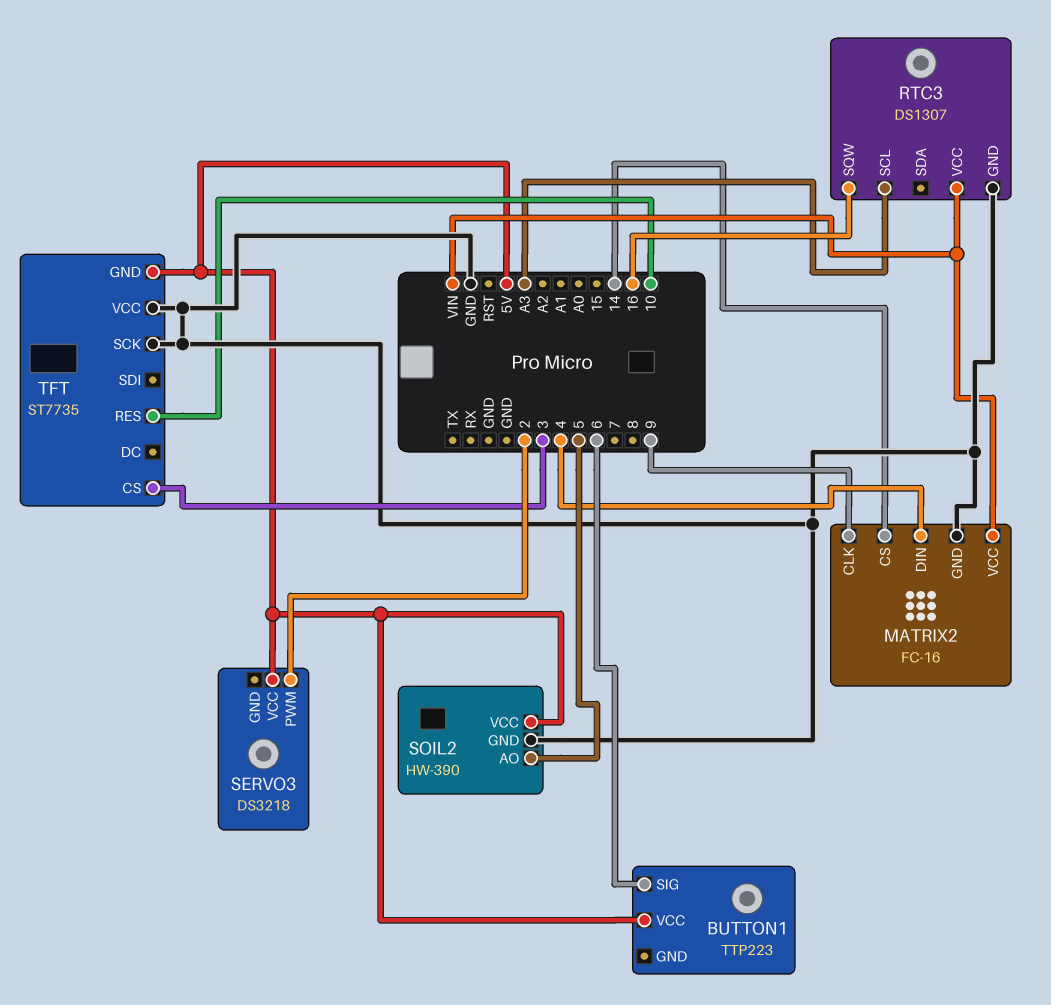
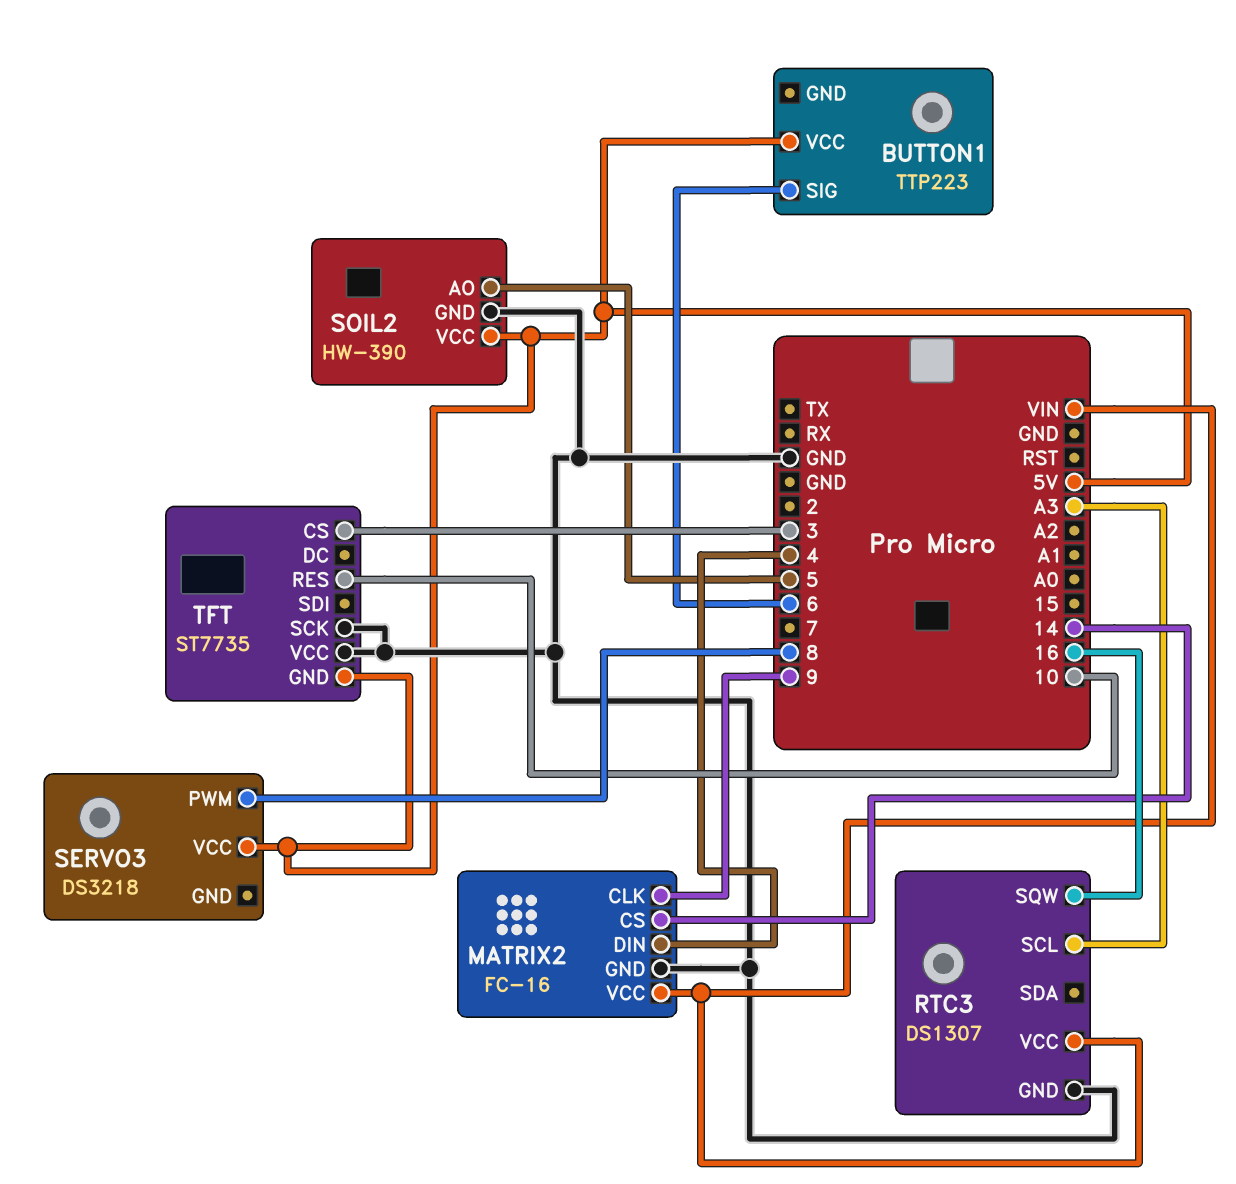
SERVO3 pin PWM: 2 -> 8

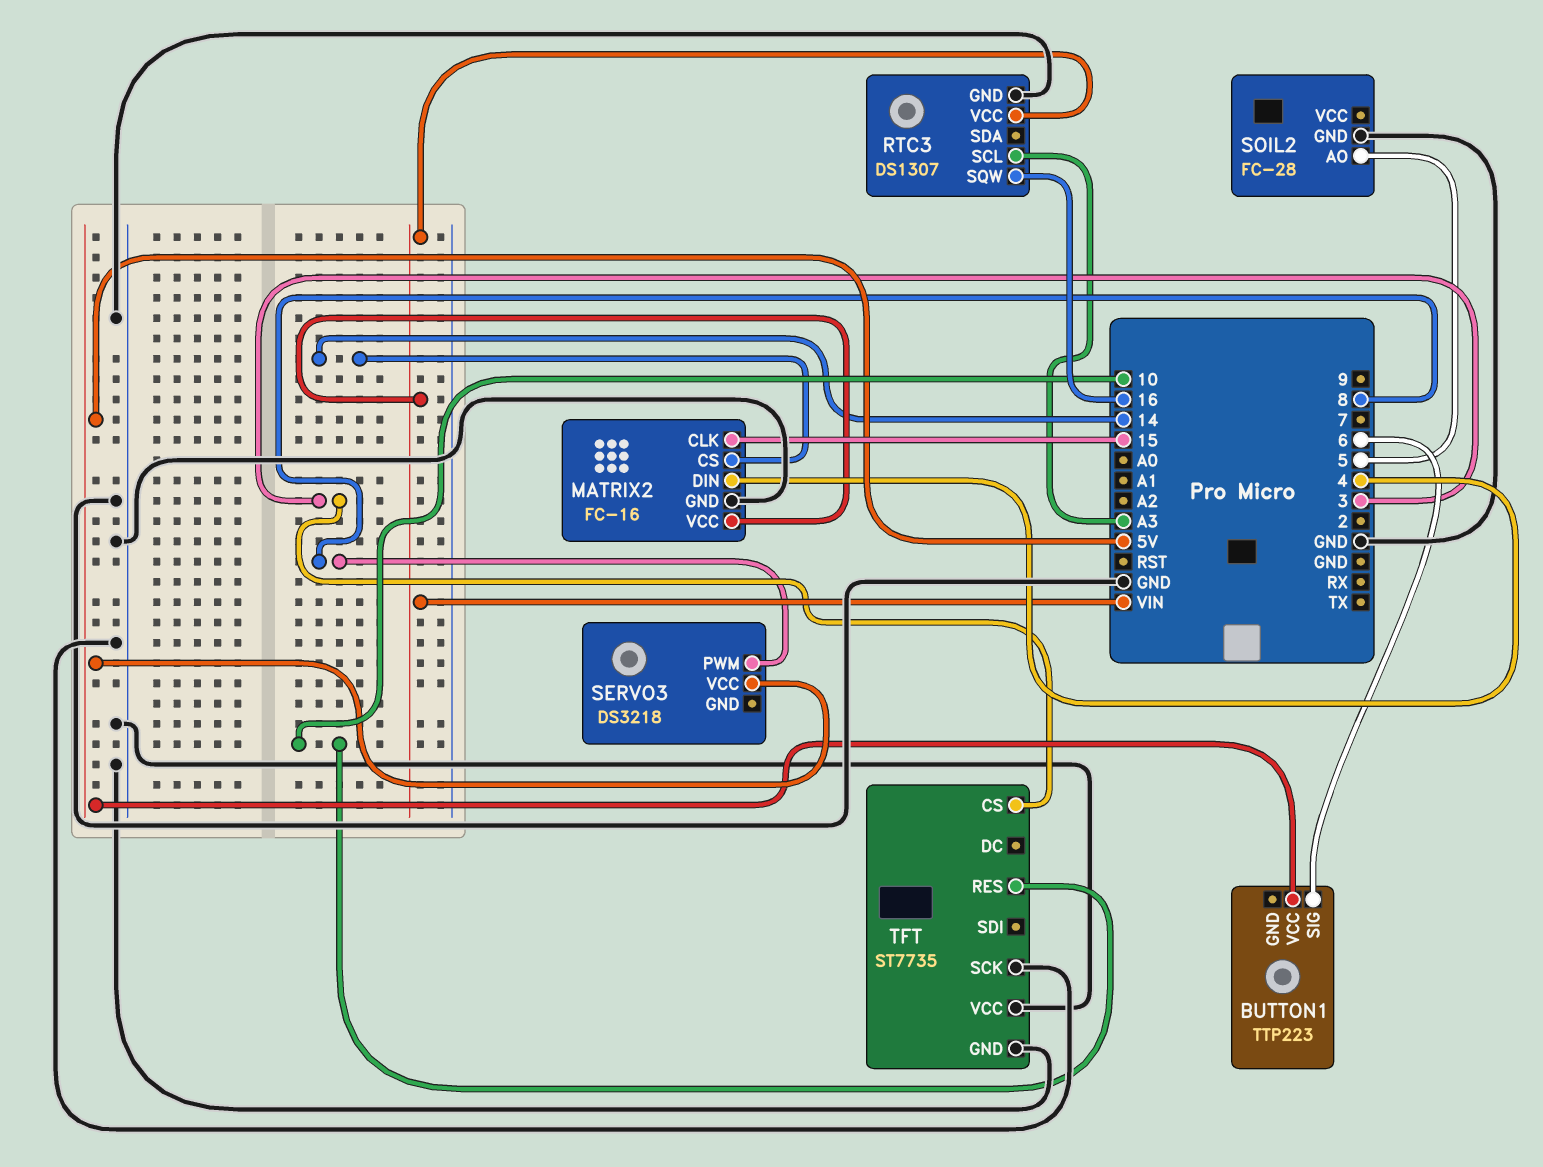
MATRIX2 pin CLK: 9 -> 15
SOIL2: HW-390 -> FC-28
SOIL2 pin VCC: 5V -> none
TFT pin GND: 5V -> GND

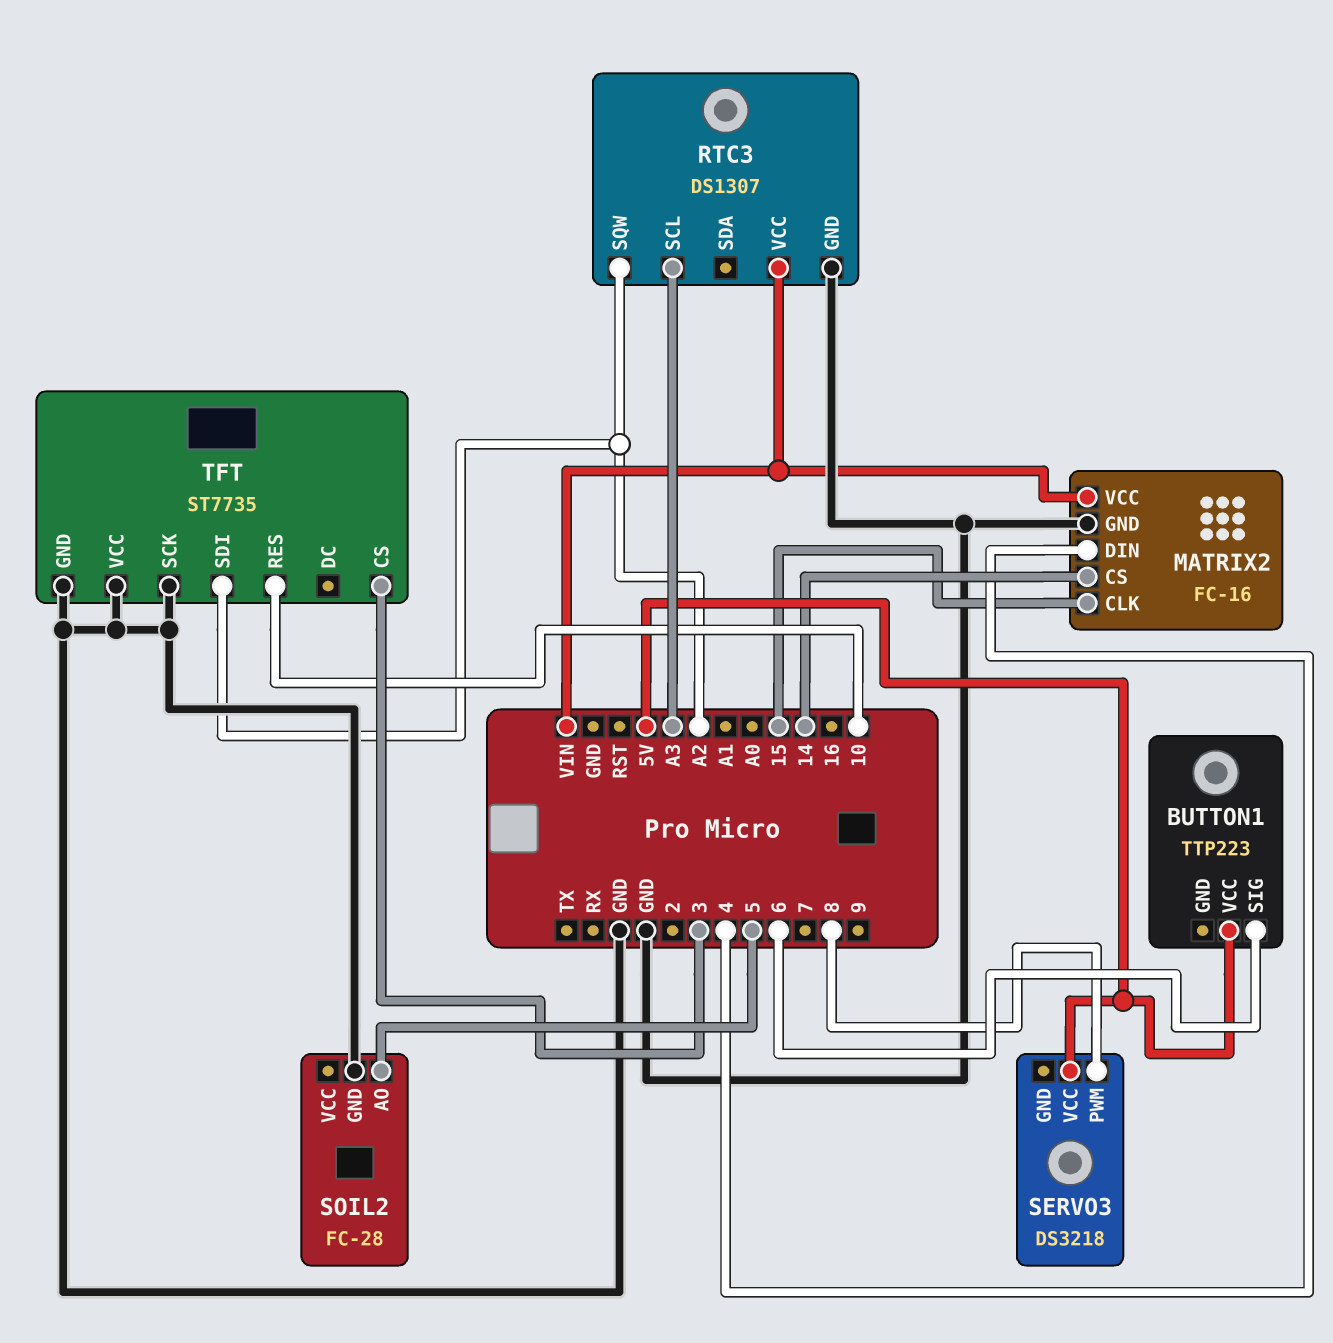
RTC3 pin SQW: 16 -> A2
TFT pin SDI: none -> A2

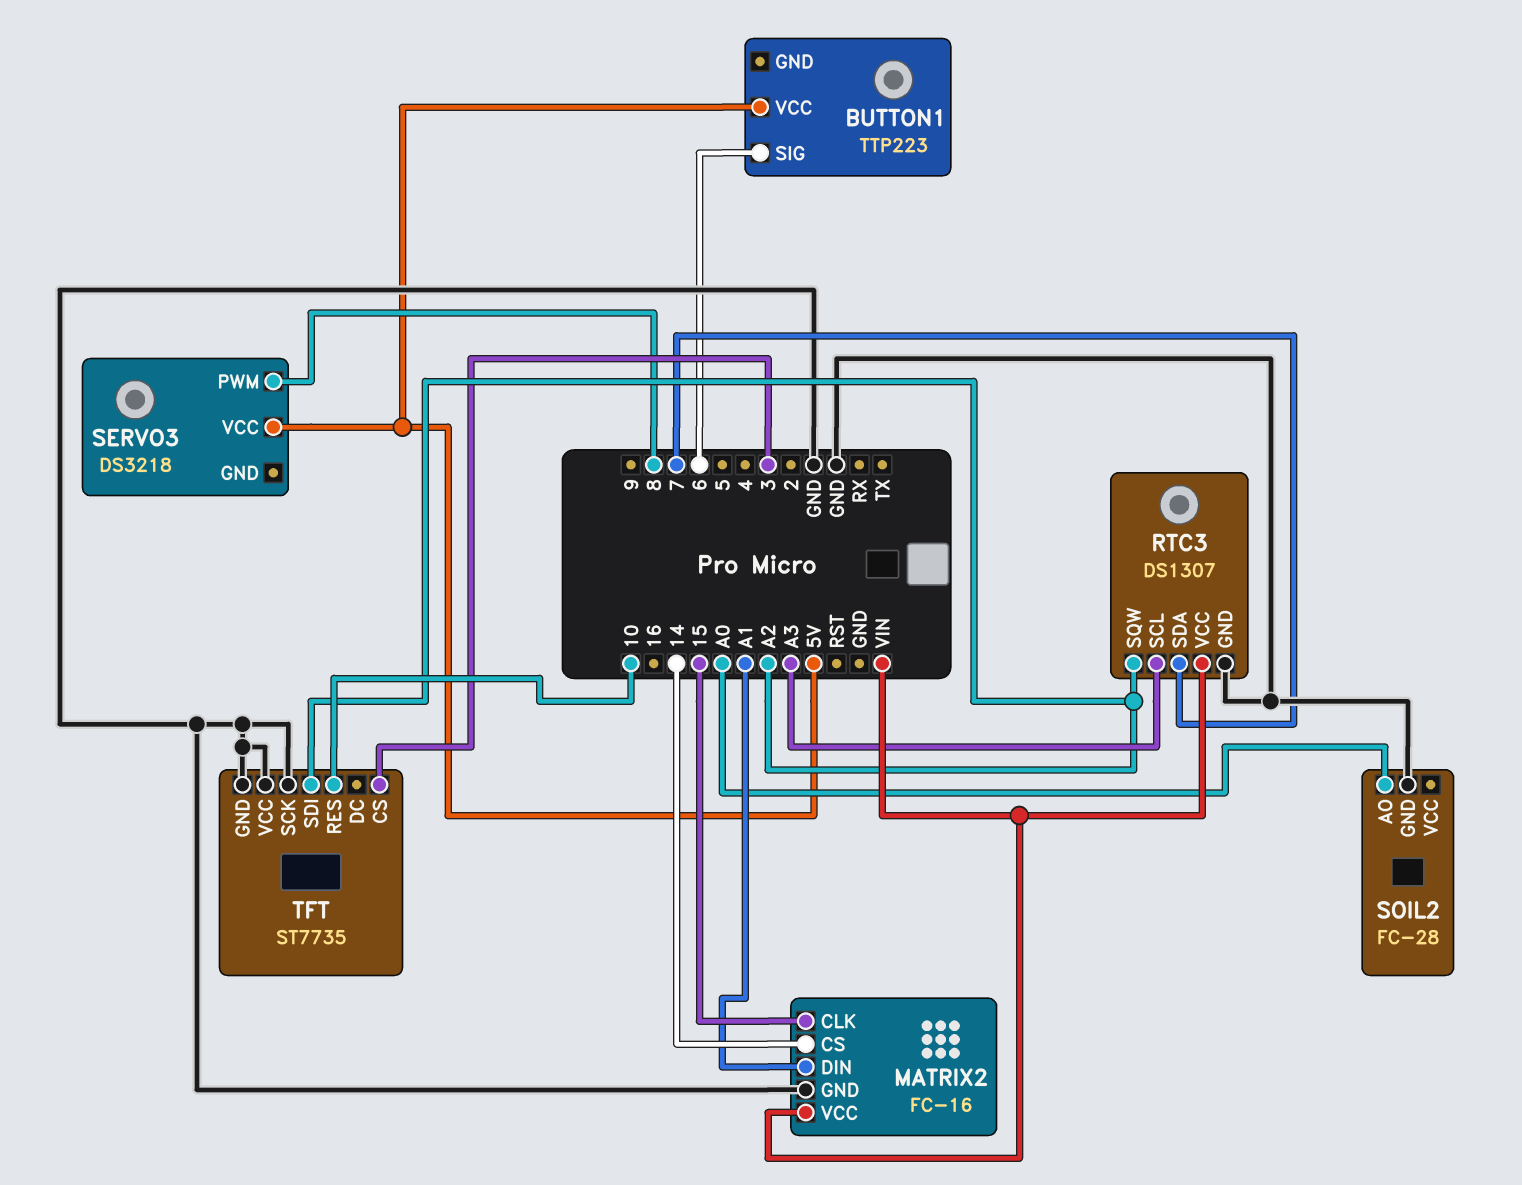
MATRIX2 pin DIN: 4 -> A1
RTC3 pin SDA: none -> 7
SOIL2 pin AO: 5 -> A0

